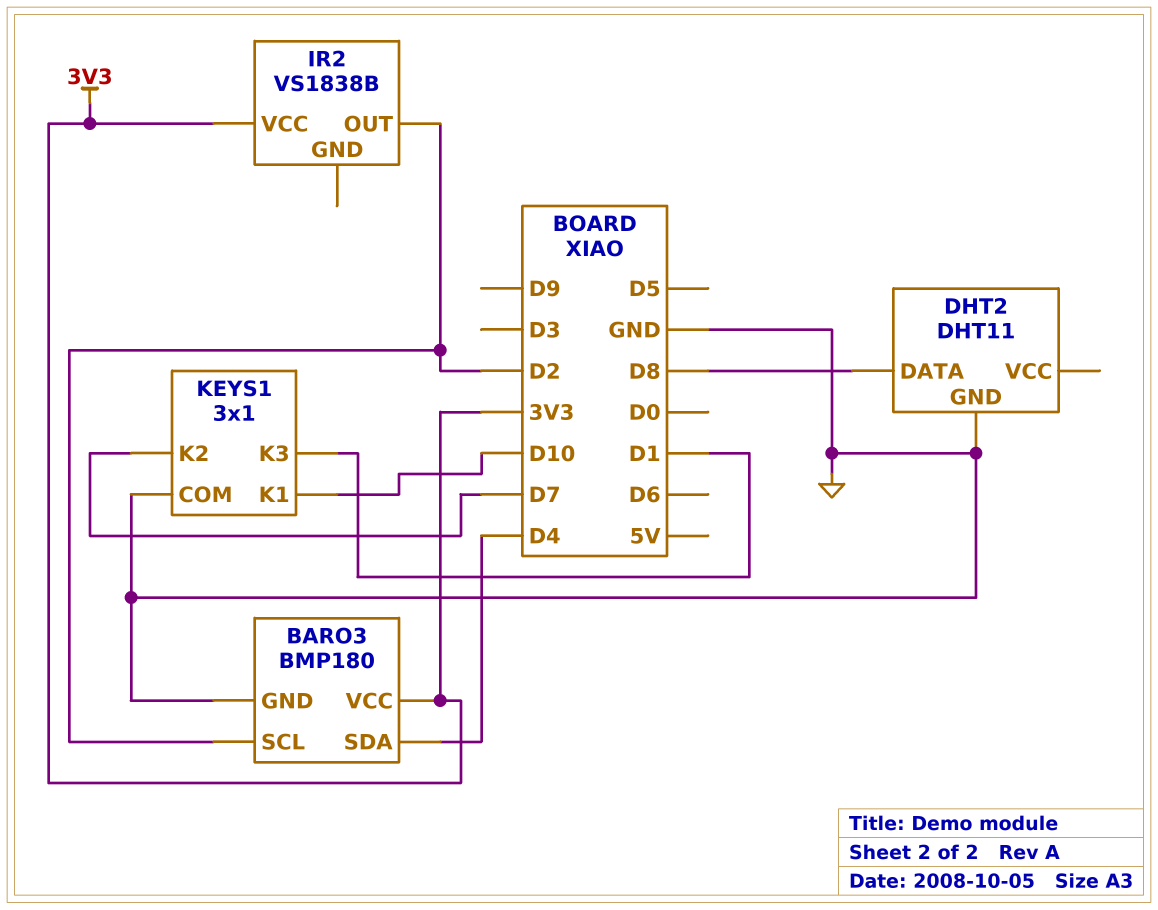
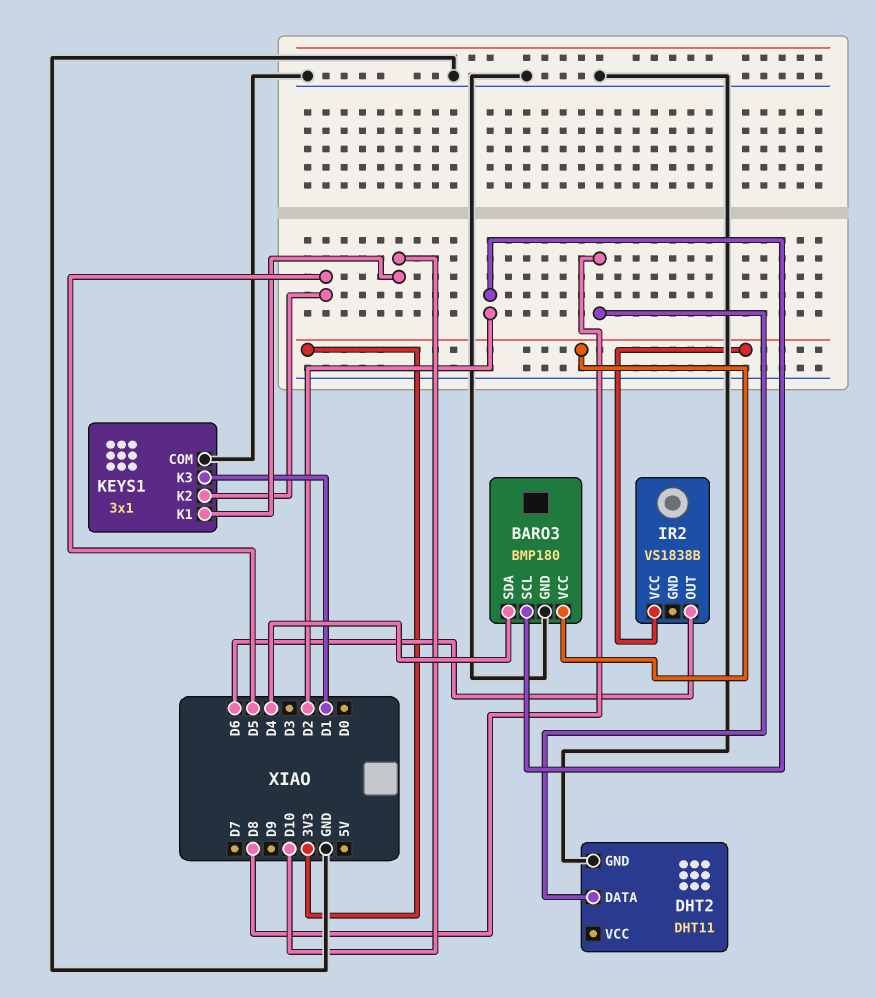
IR2 pin OUT: D2 -> D6
KEYS1 pin K2: D7 -> D5

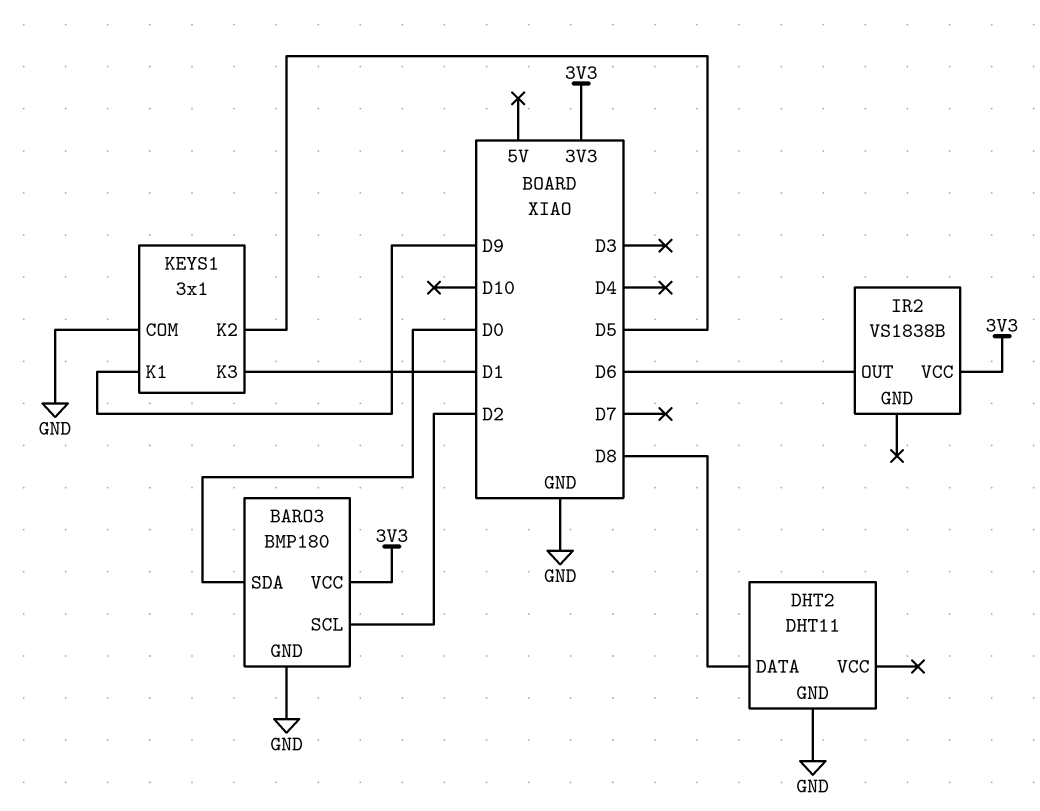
BARO3 pin SDA: D4 -> D0
KEYS1 pin K1: D10 -> D9

